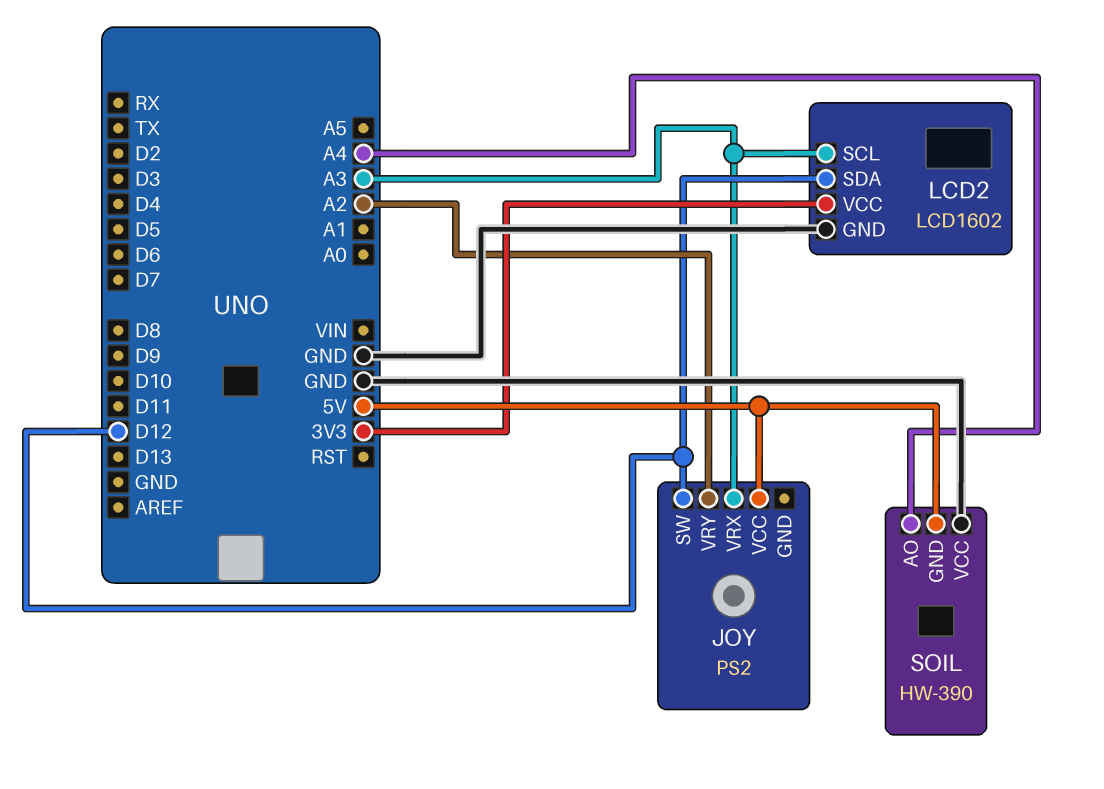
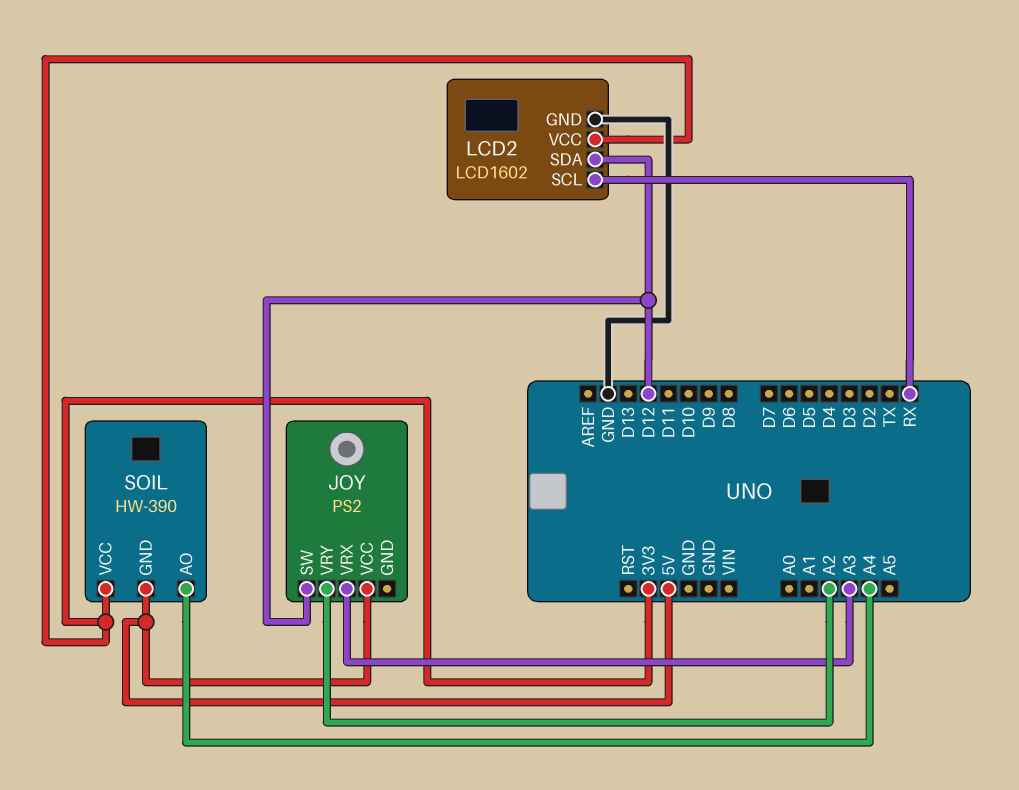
LCD2 pin SCL: A3 -> RX
SOIL pin VCC: GND -> 3V3

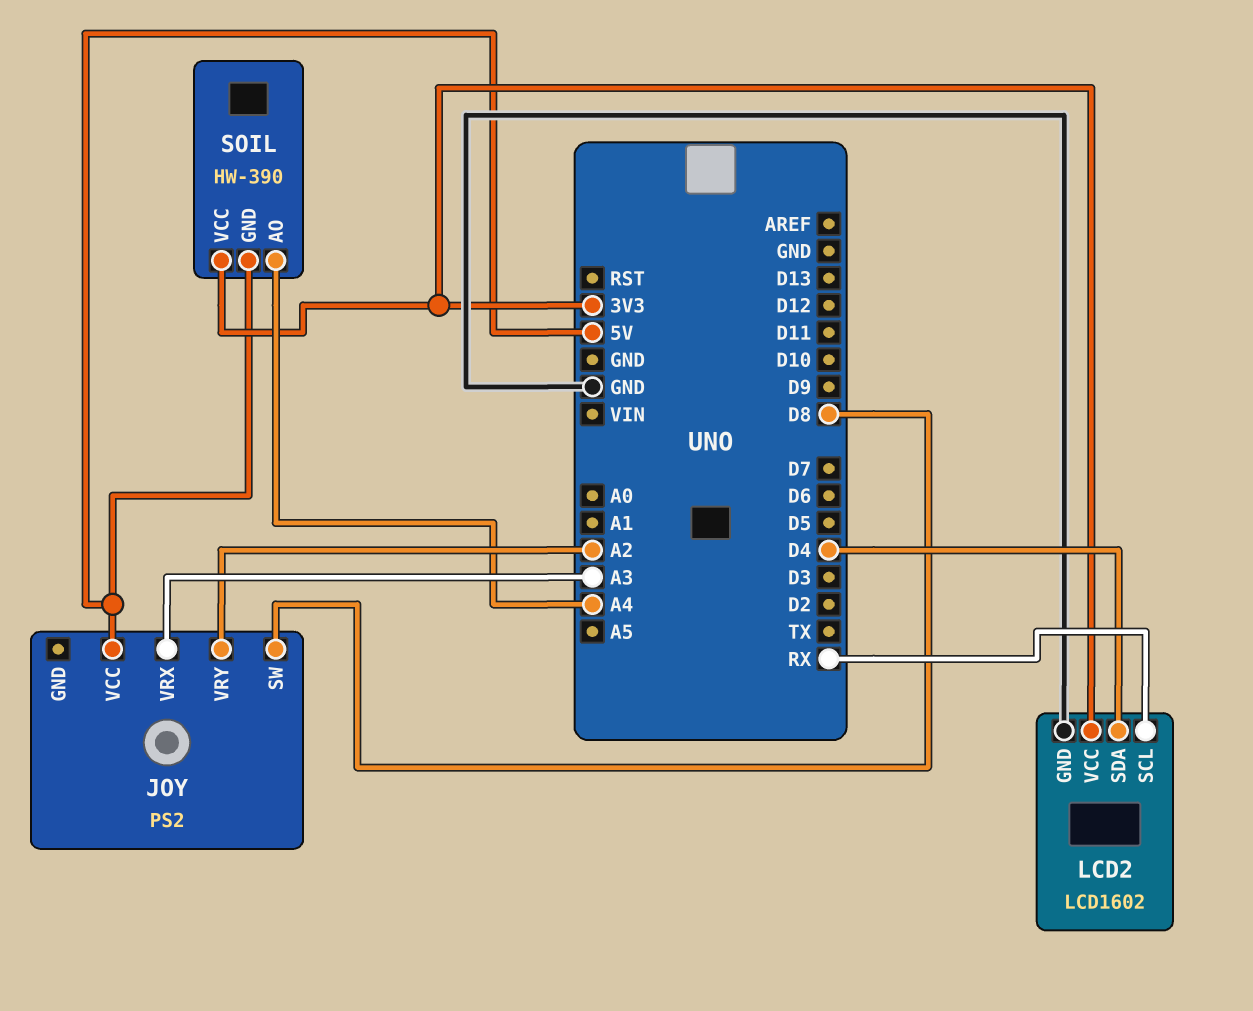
JOY pin SW: D12 -> D8
LCD2 pin SDA: D12 -> D4

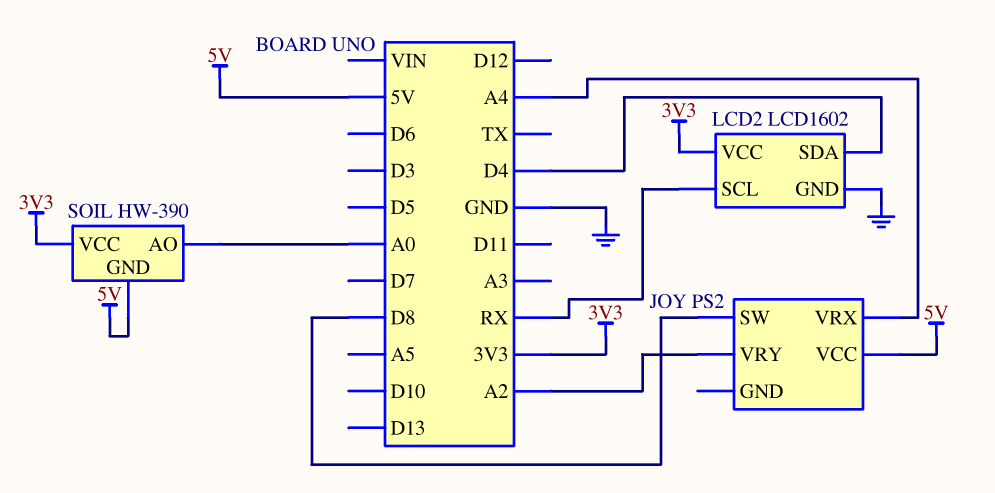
JOY pin VRX: A3 -> A4
SOIL pin AO: A4 -> A0

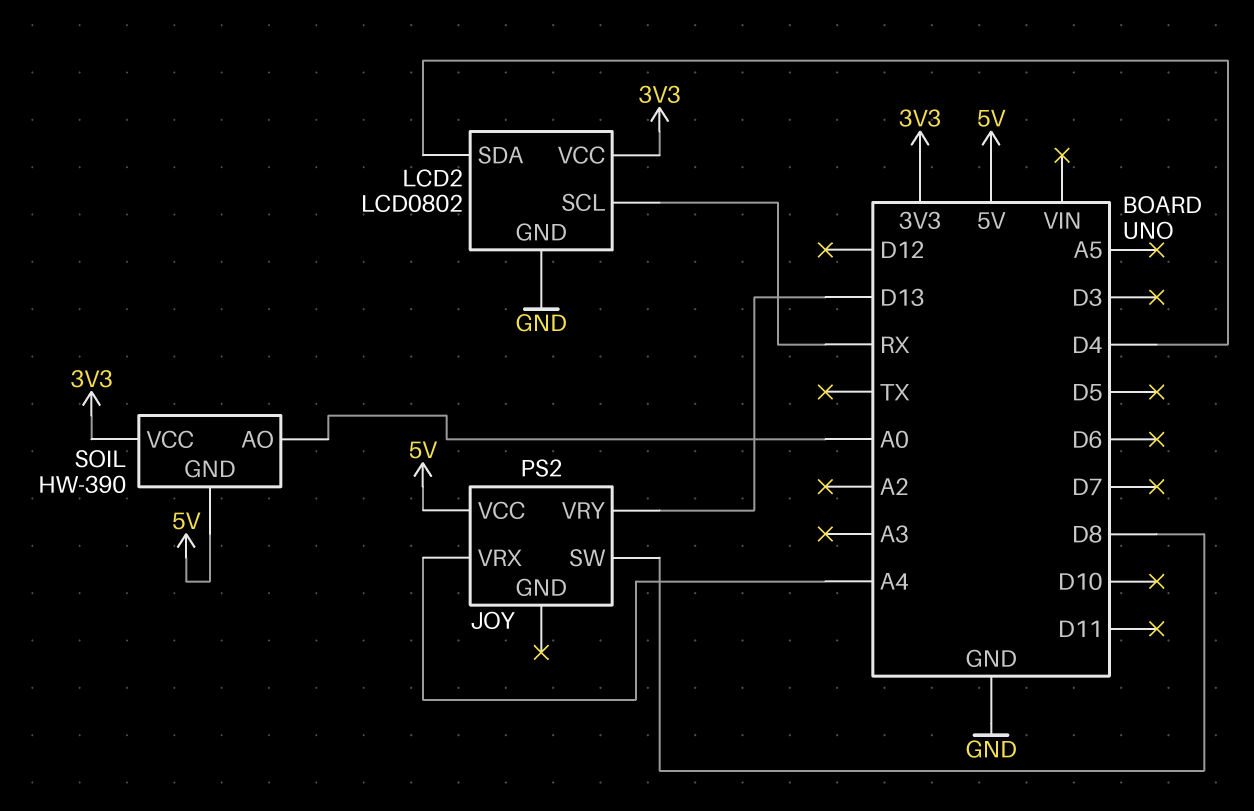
JOY pin VRY: A2 -> D13
LCD2: LCD1602 -> LCD0802

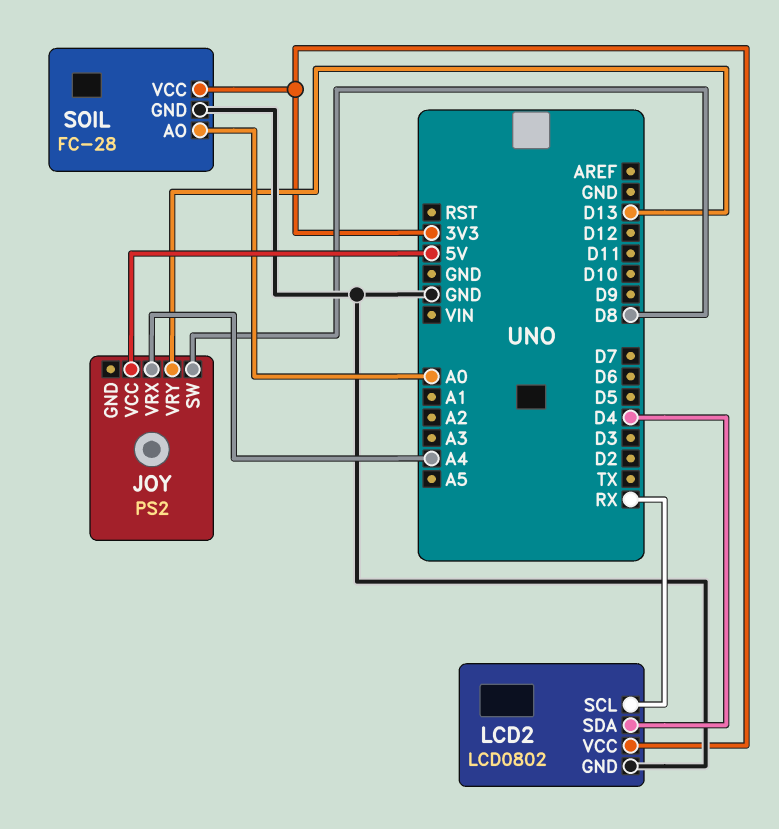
SOIL: HW-390 -> FC-28
SOIL pin GND: 5V -> GND

